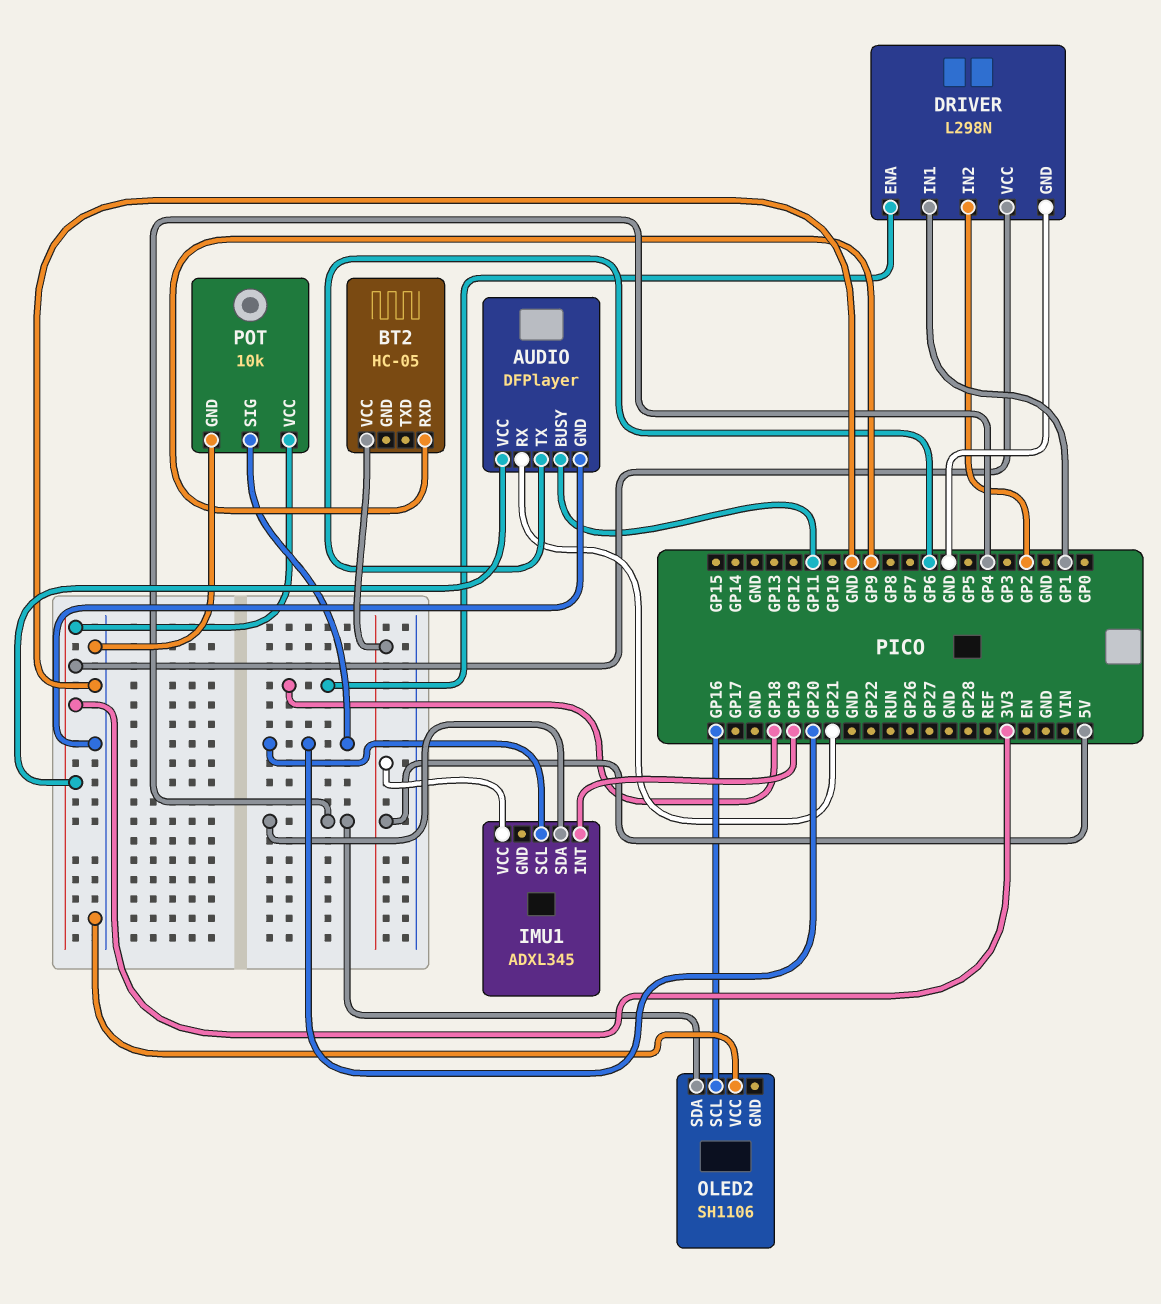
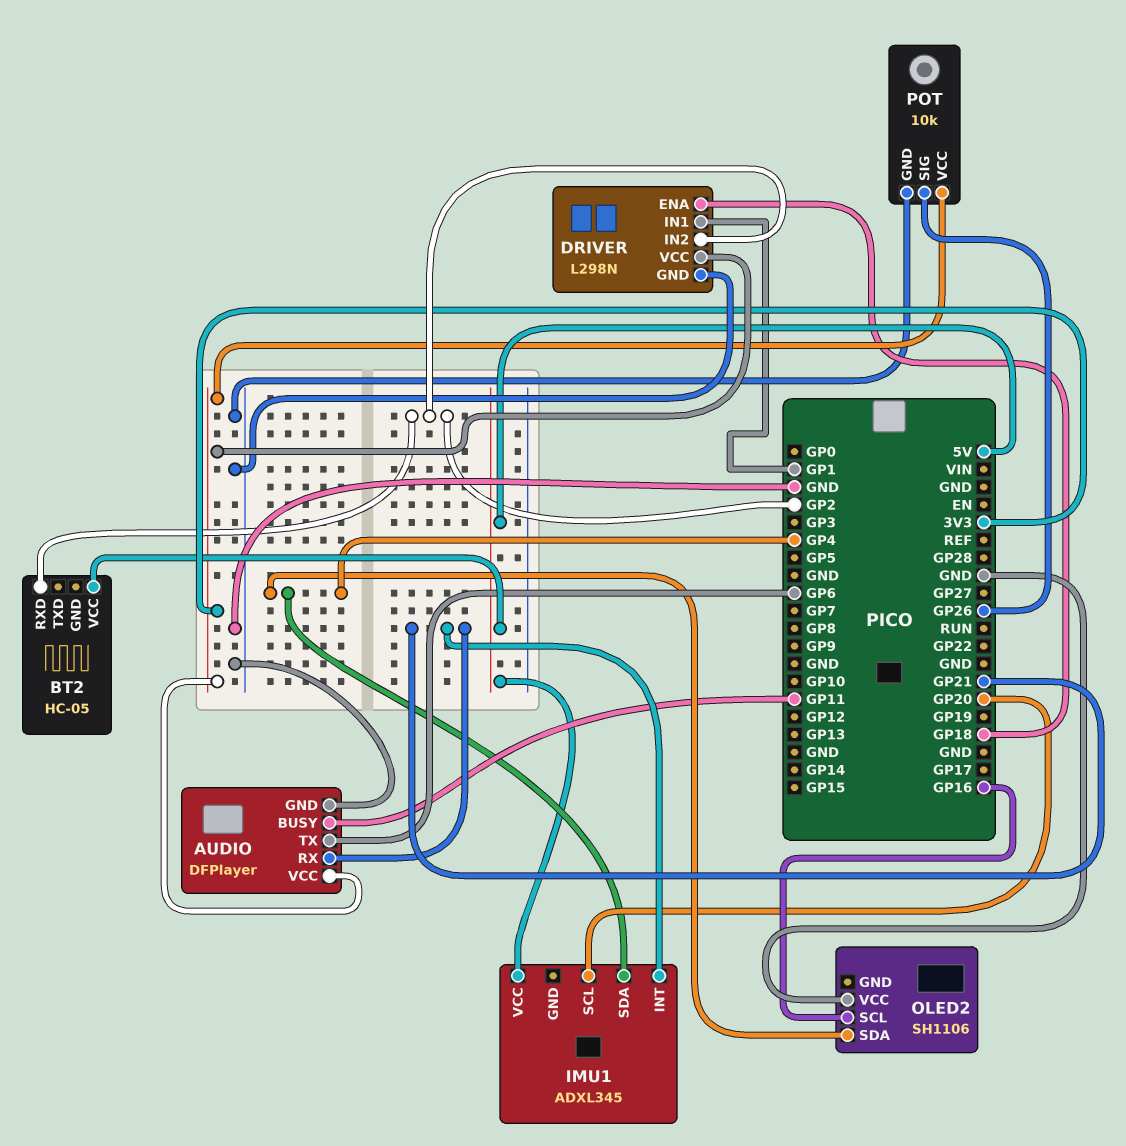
BT2 pin RXD: GP9 -> GP2
IMU1 pin INT: GP19 -> GP21
POT pin SIG: GP20 -> GP26

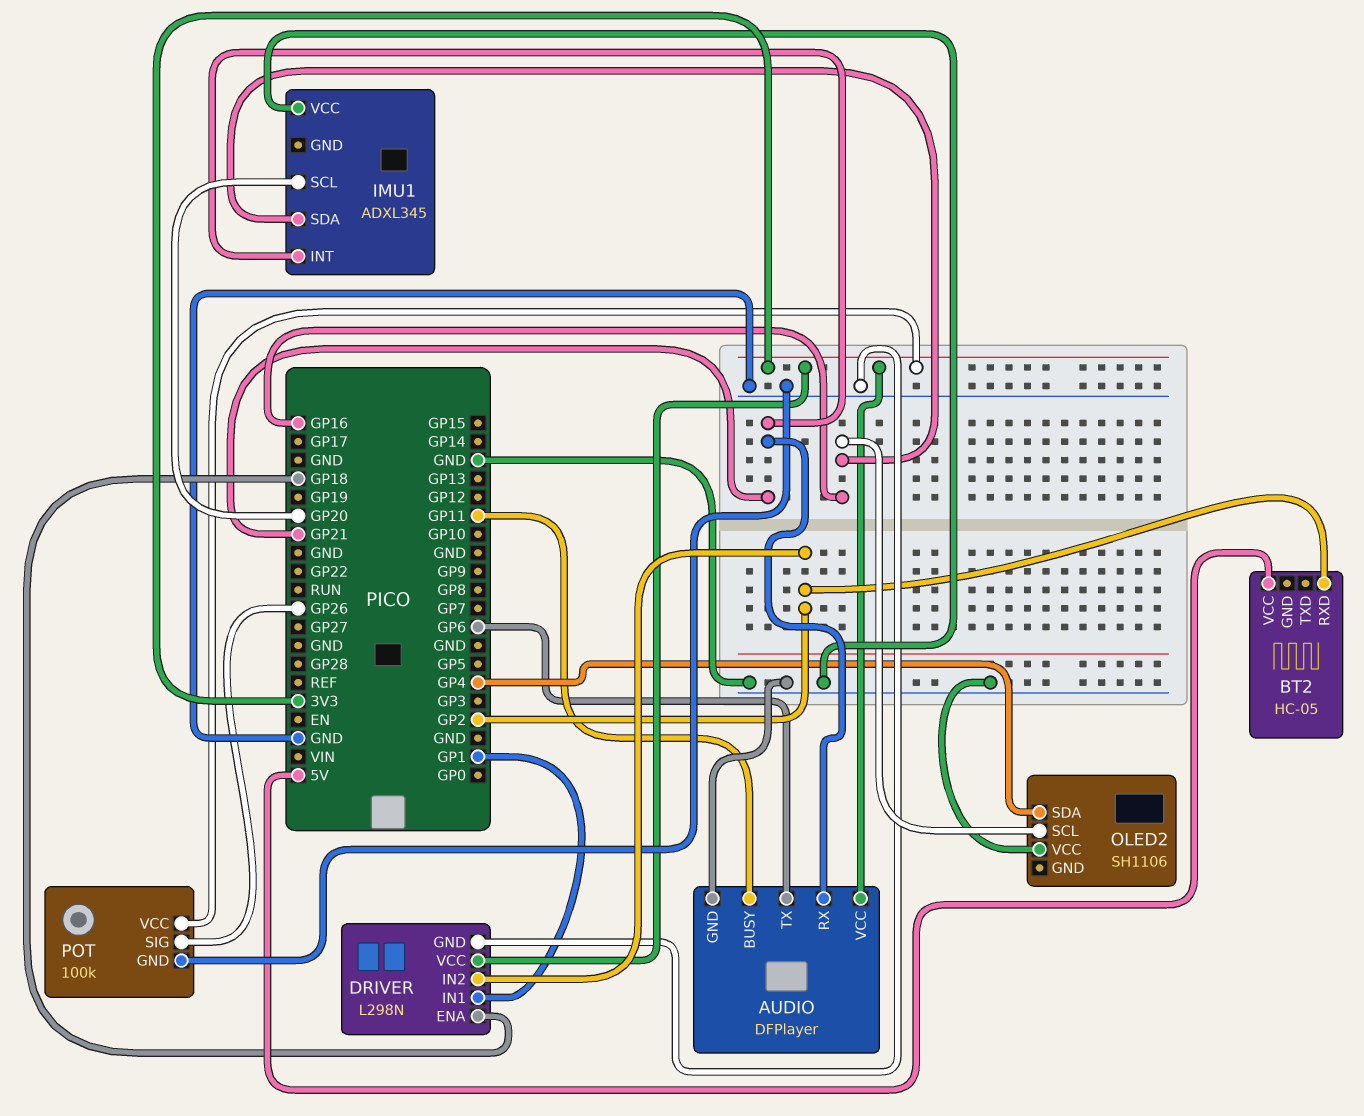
IMU1 pin SDA: GP4 -> GP16
IMU1 pin VCC: 5V -> GND
POT: 10k -> 100k

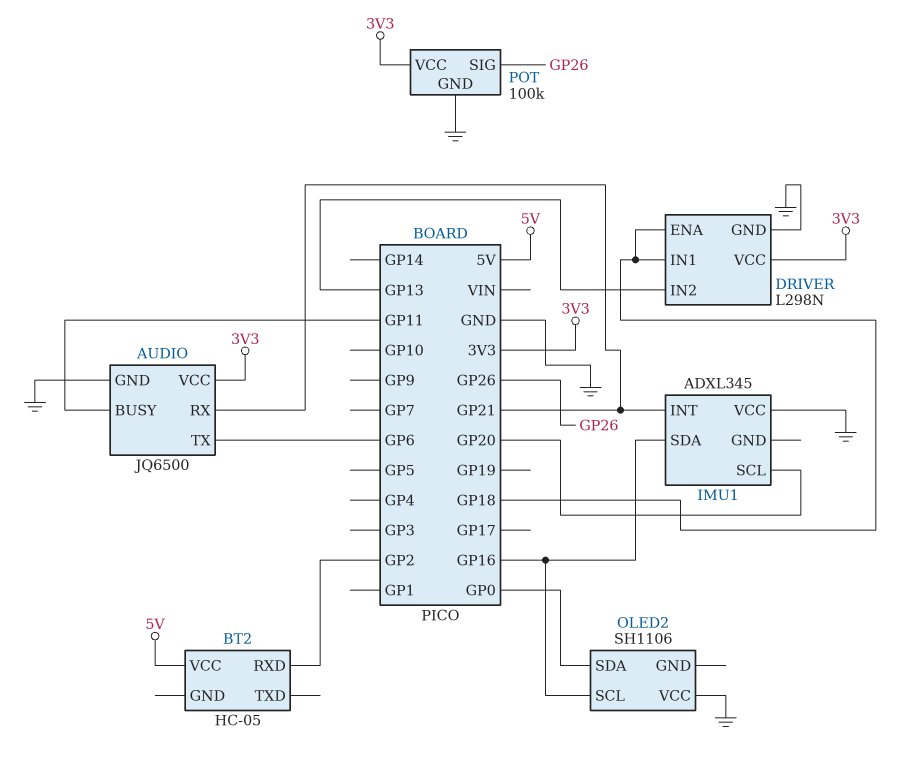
AUDIO: DFPlayer -> JQ6500
DRIVER pin IN1: GP1 -> GP18
DRIVER pin IN2: GP2 -> GP13
OLED2 pin SDA: GP4 -> GP0

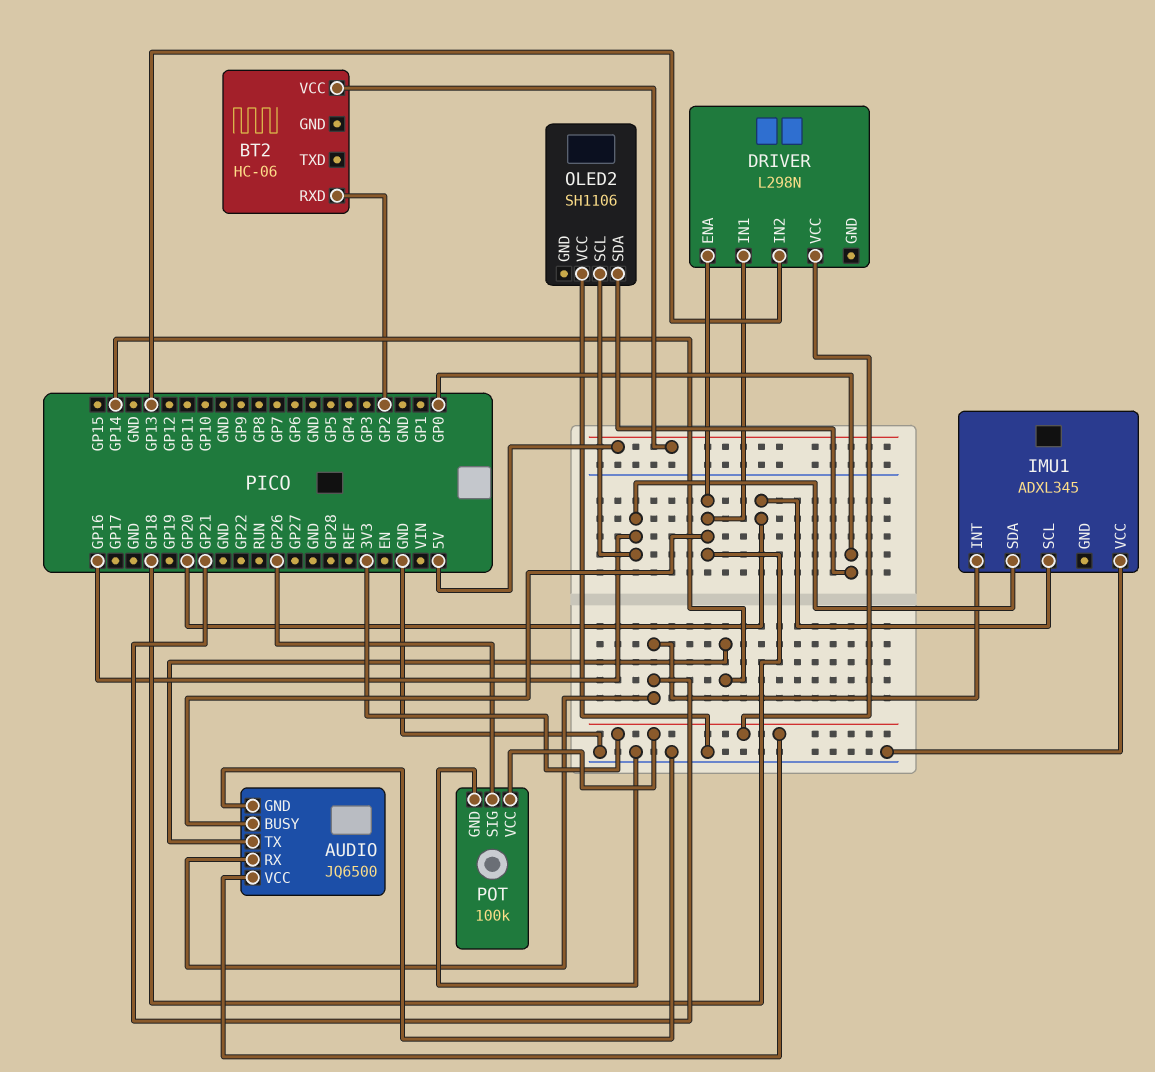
AUDIO pin BUSY: GP11 -> GP18
AUDIO pin TX: GP6 -> GP14
BT2: HC-05 -> HC-06
DRIVER pin GND: GND -> none

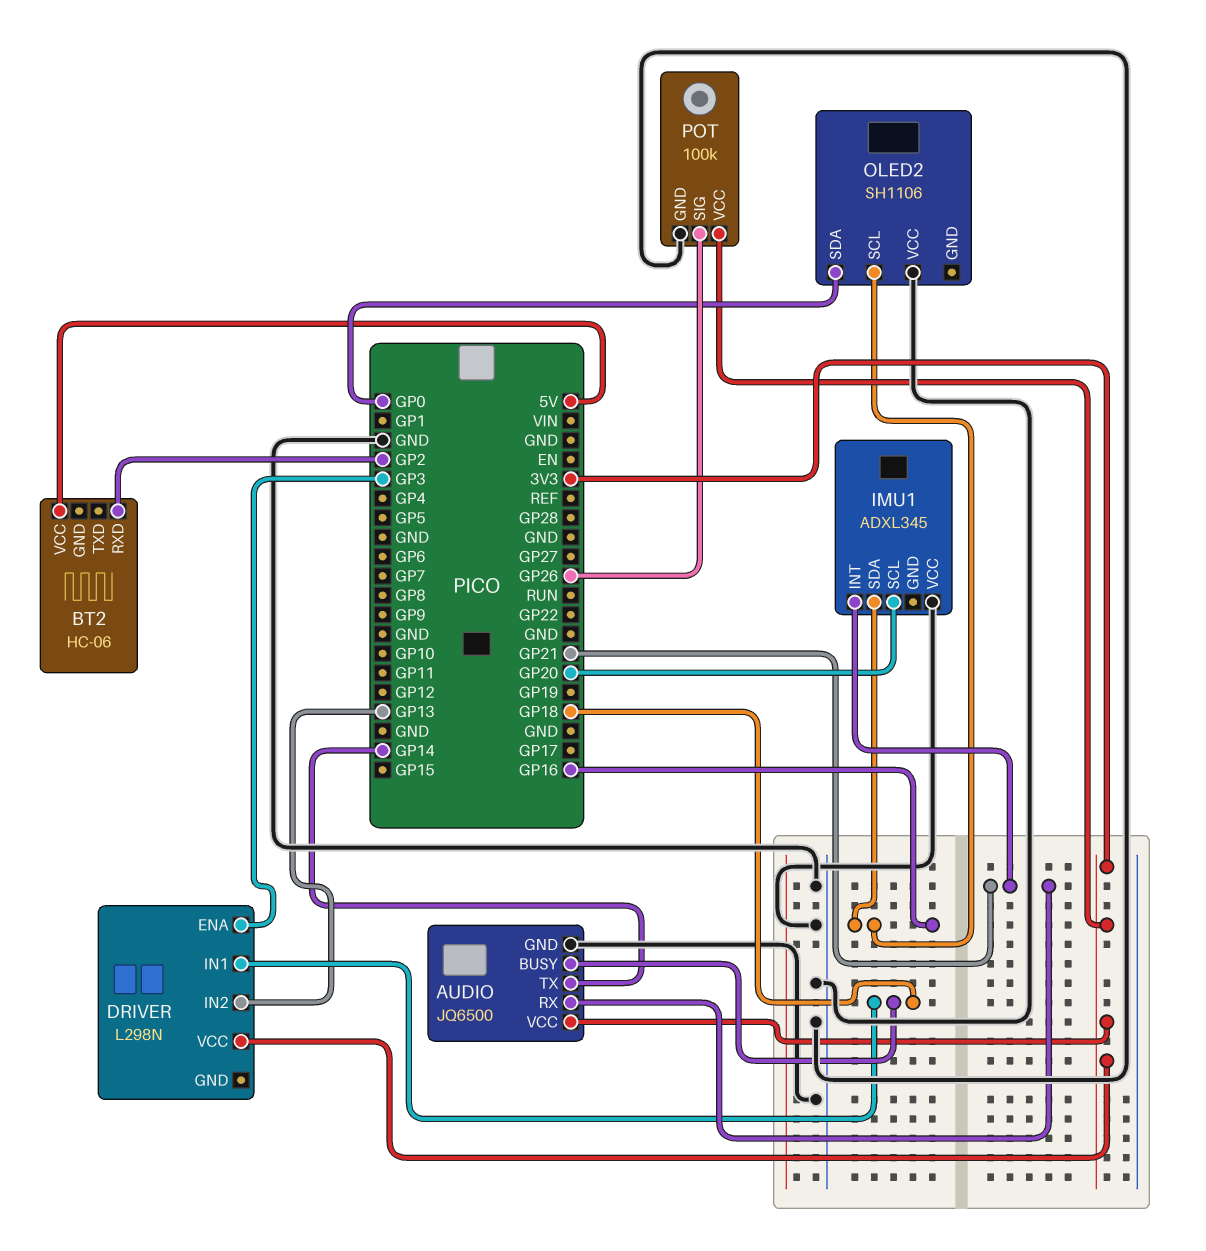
DRIVER pin ENA: GP18 -> GP3

